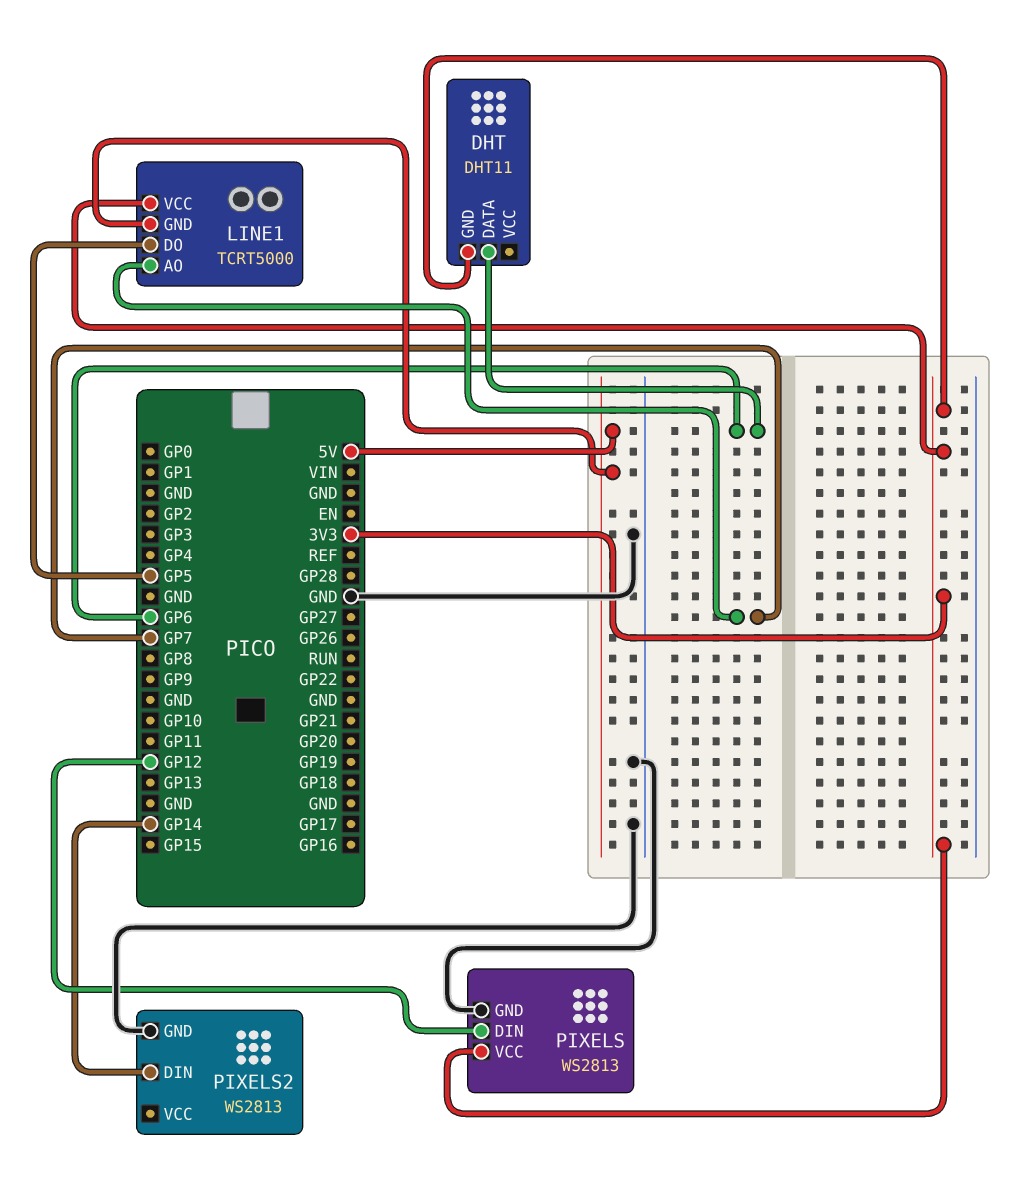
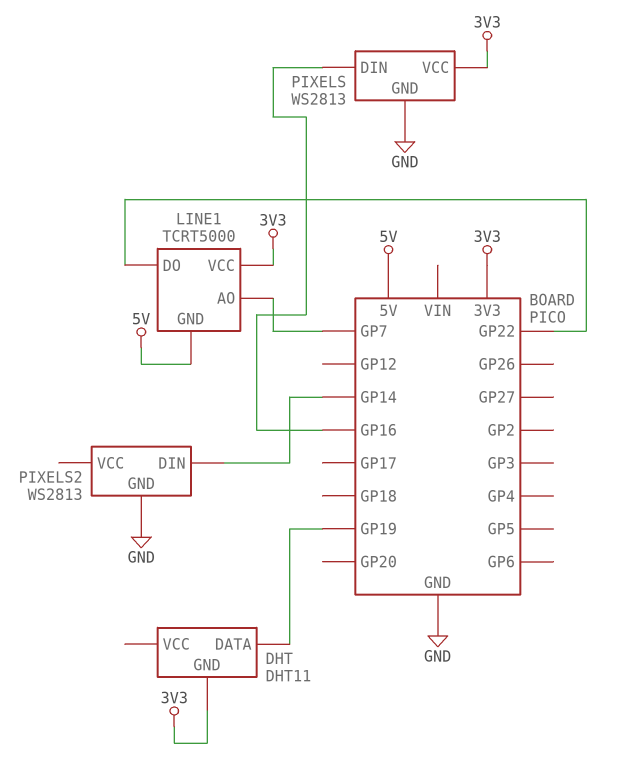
DHT pin DATA: GP6 -> GP19
LINE1 pin DO: GP5 -> GP22
PIXELS pin DIN: GP12 -> GP16

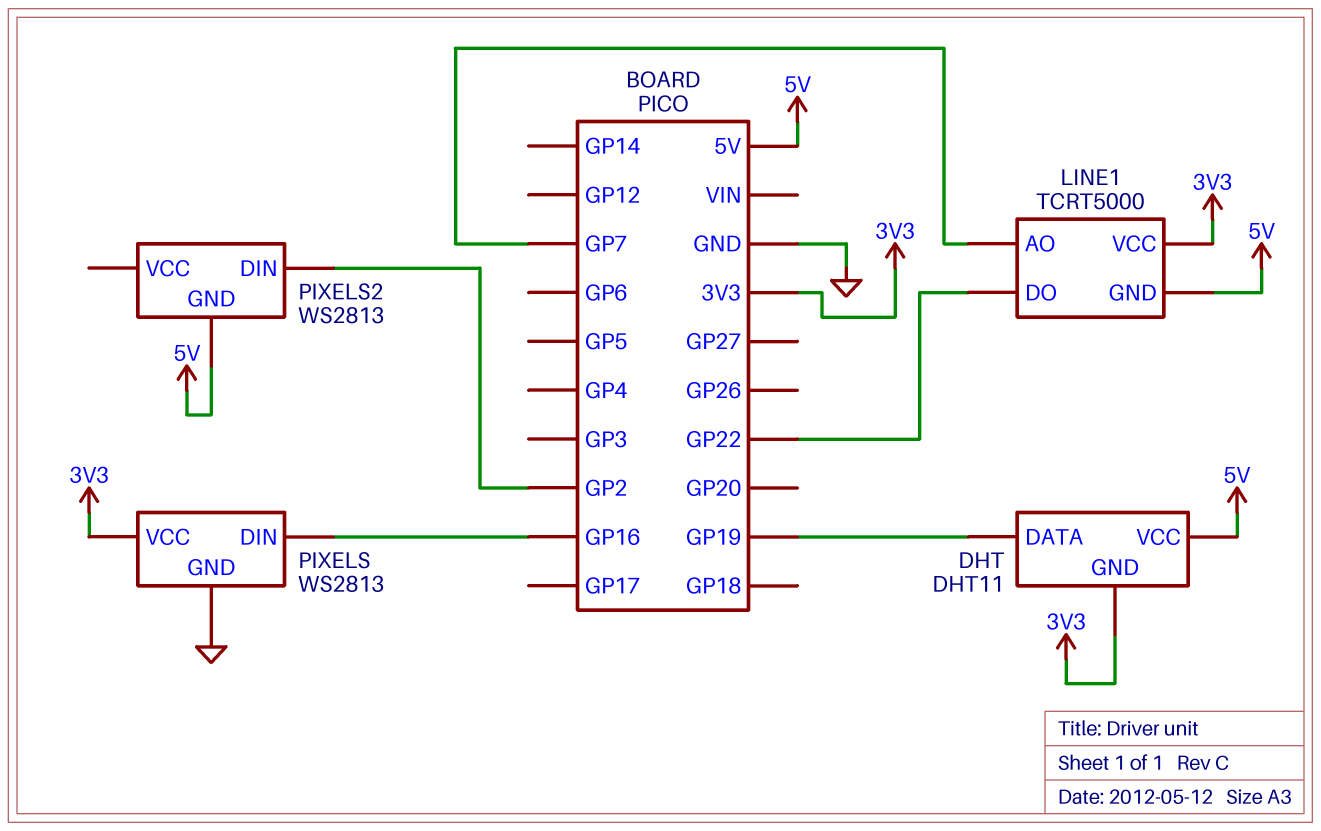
DHT pin VCC: none -> 5V
PIXELS2 pin DIN: GP14 -> GP2
PIXELS2 pin GND: GND -> 5V

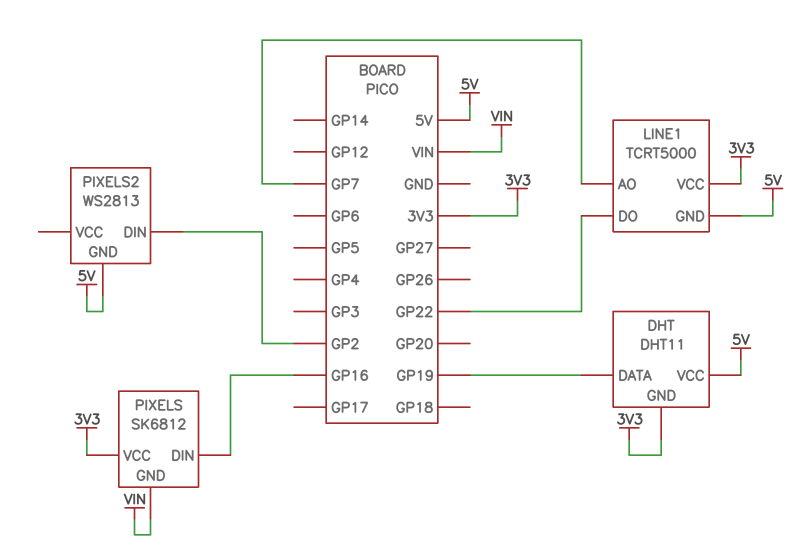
PIXELS: WS2813 -> SK6812
PIXELS pin GND: GND -> VIN

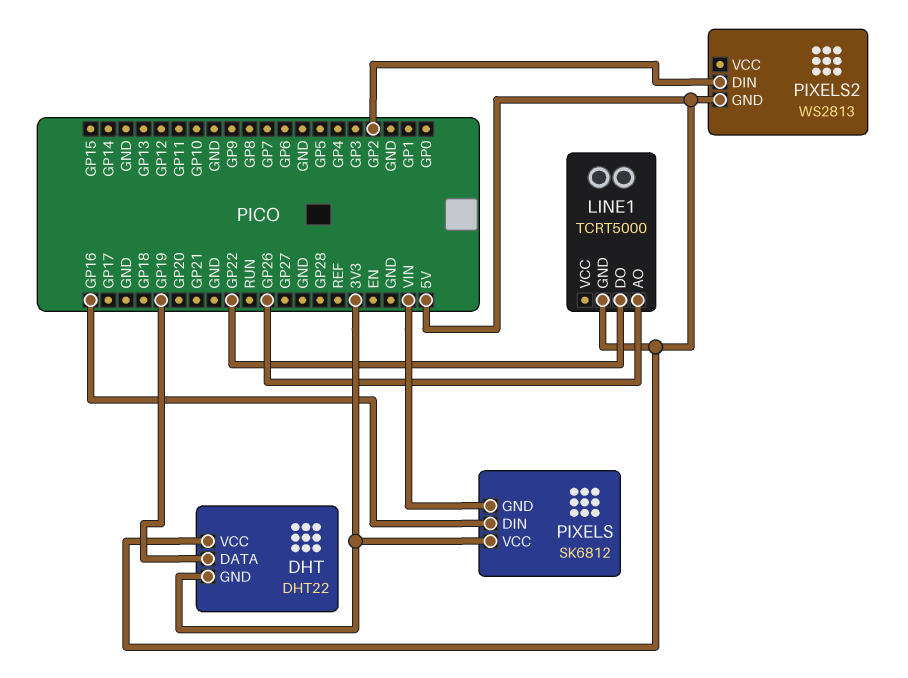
DHT: DHT11 -> DHT22
LINE1 pin AO: GP7 -> GP26
LINE1 pin VCC: 3V3 -> none

